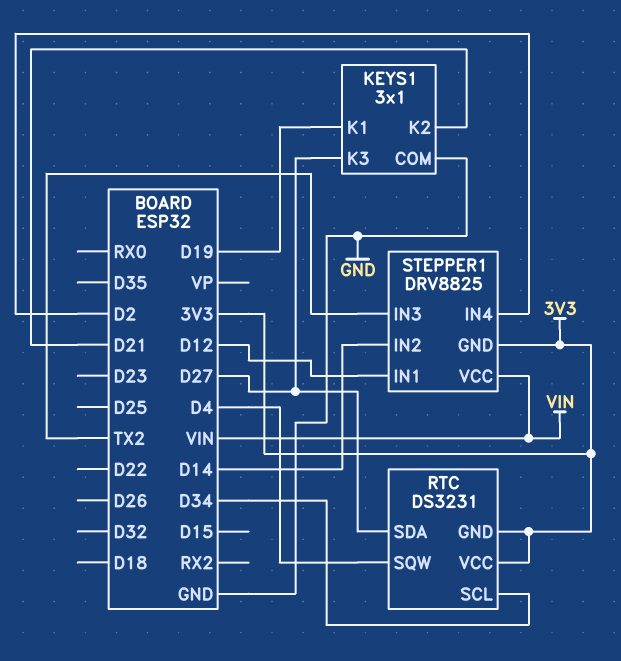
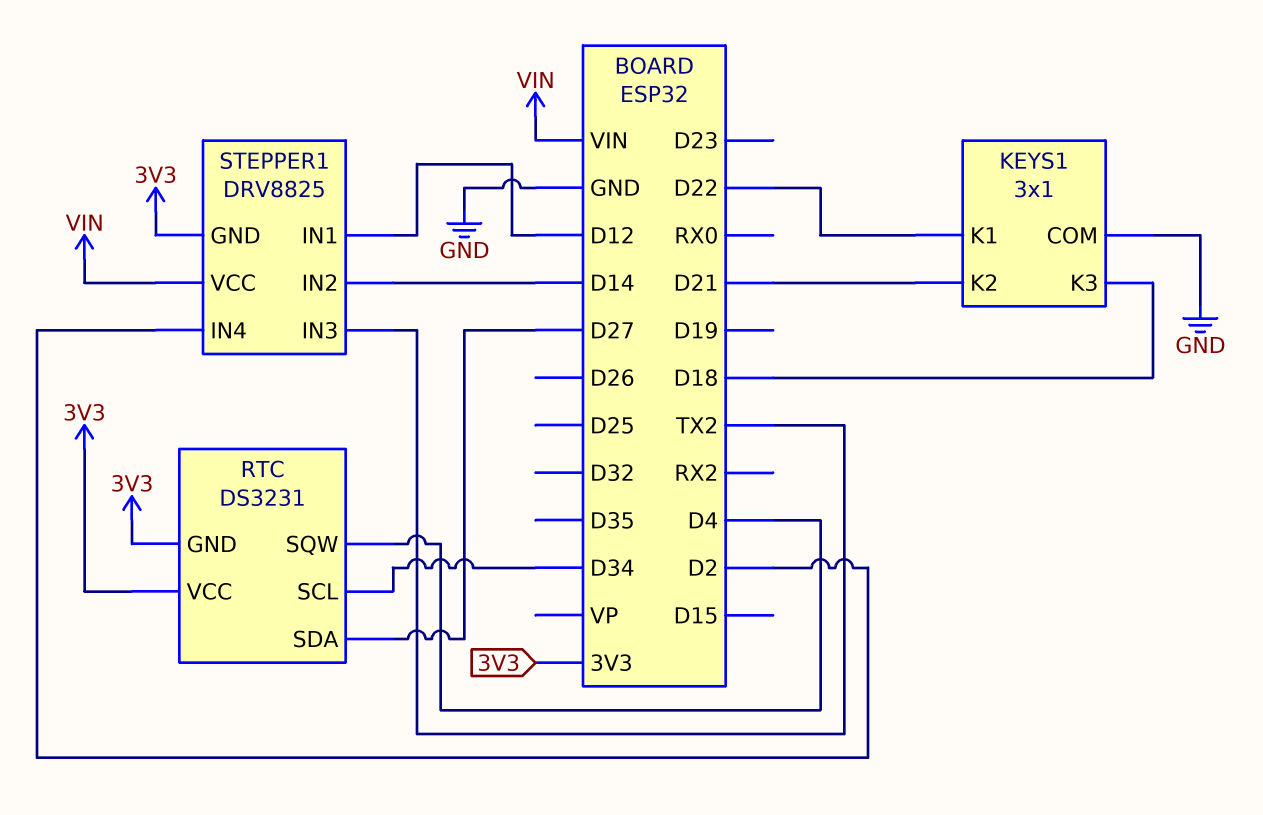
KEYS1 pin K1: D19 -> D22
KEYS1 pin K3: D27 -> D18

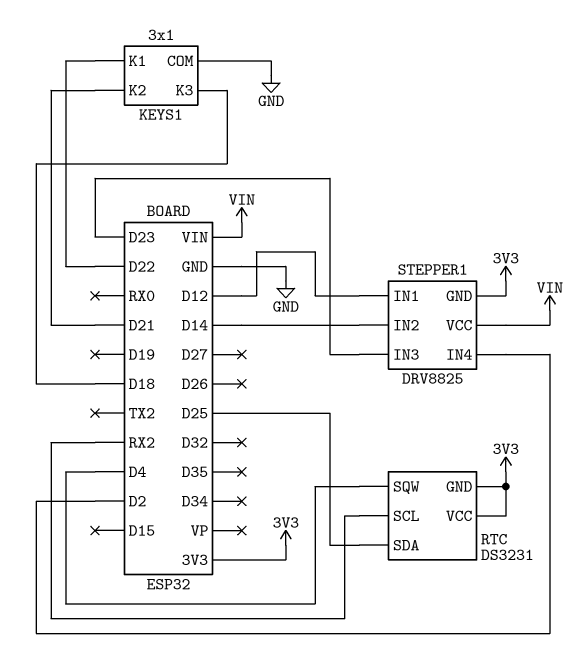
RTC pin SCL: D34 -> RX2
RTC pin SDA: D27 -> D25
STEPPER1 pin IN3: TX2 -> D23

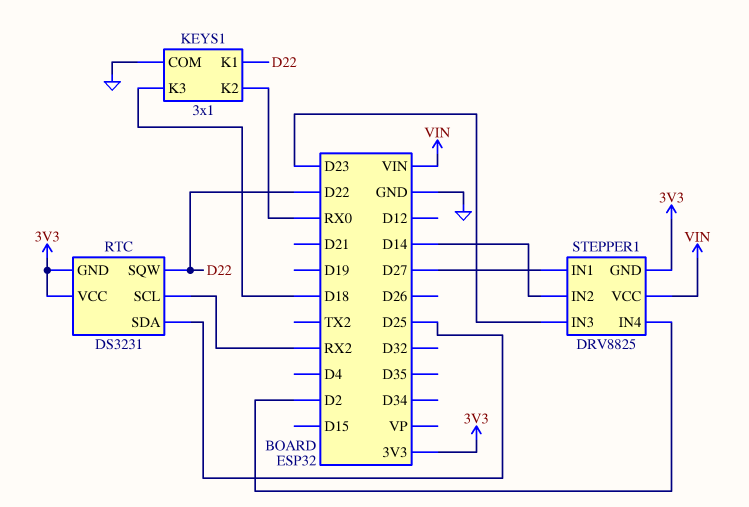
KEYS1 pin K2: D21 -> RX0
RTC pin SQW: D4 -> D22
STEPPER1 pin IN1: D12 -> D27

